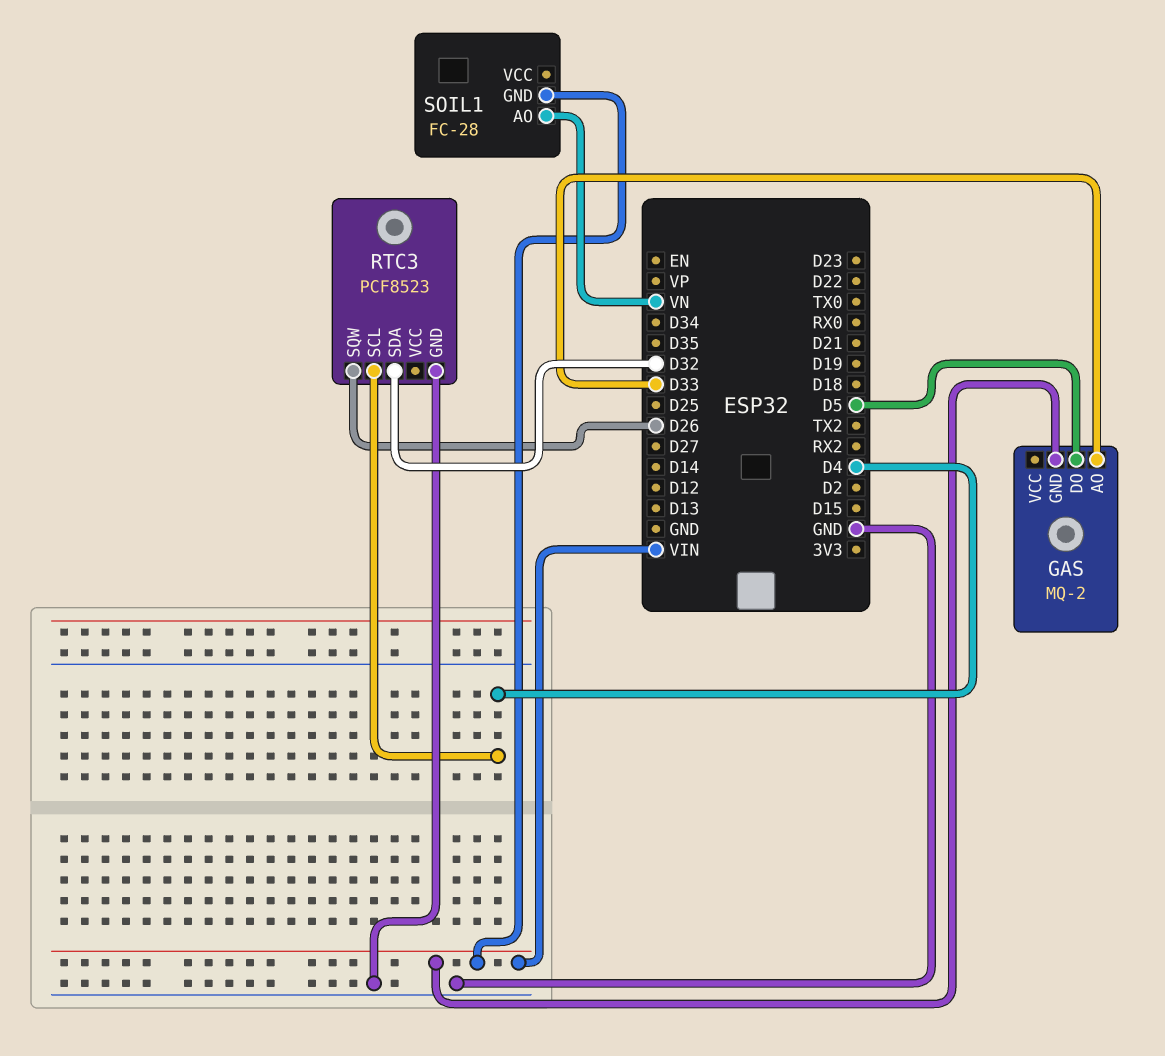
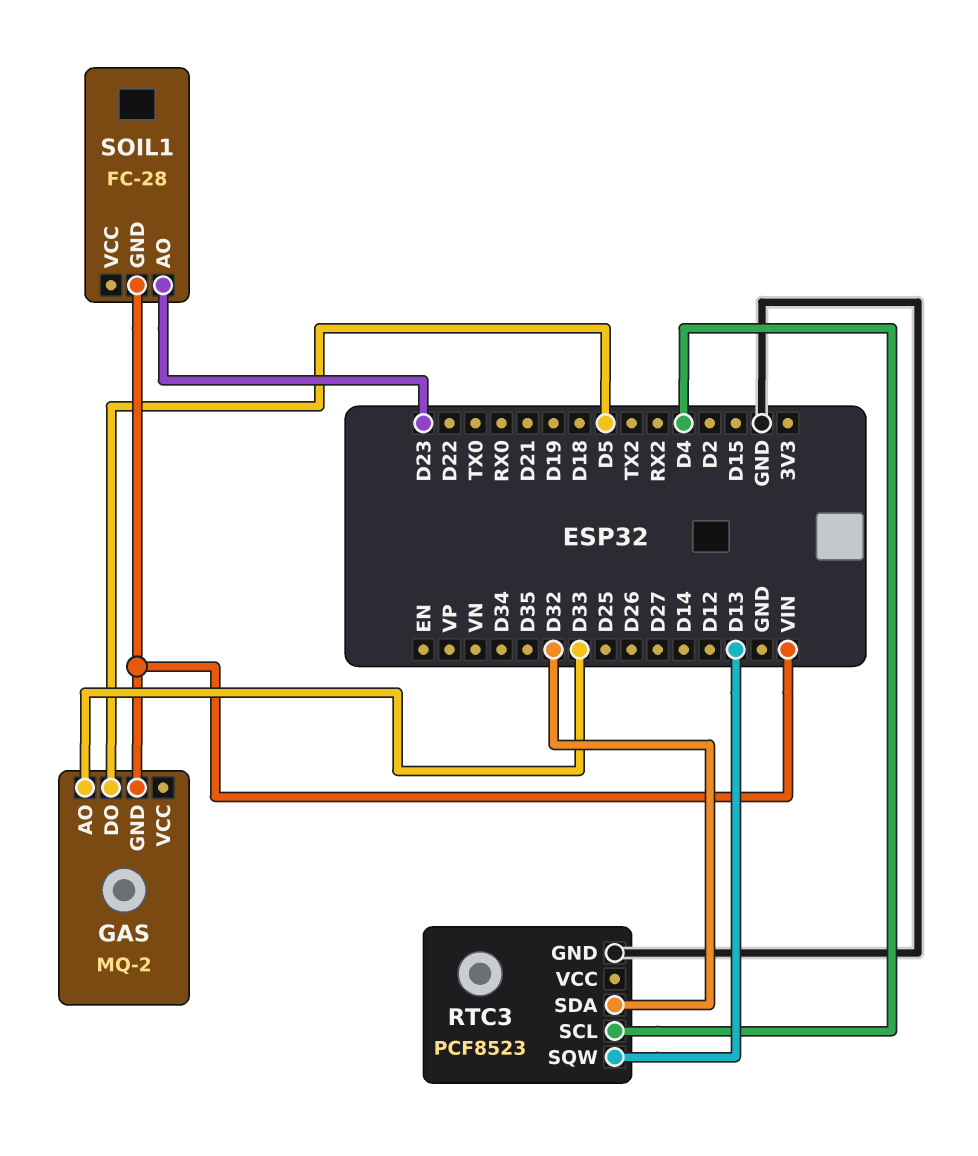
RTC3 pin SQW: D26 -> D13
SOIL1 pin AO: VN -> D23

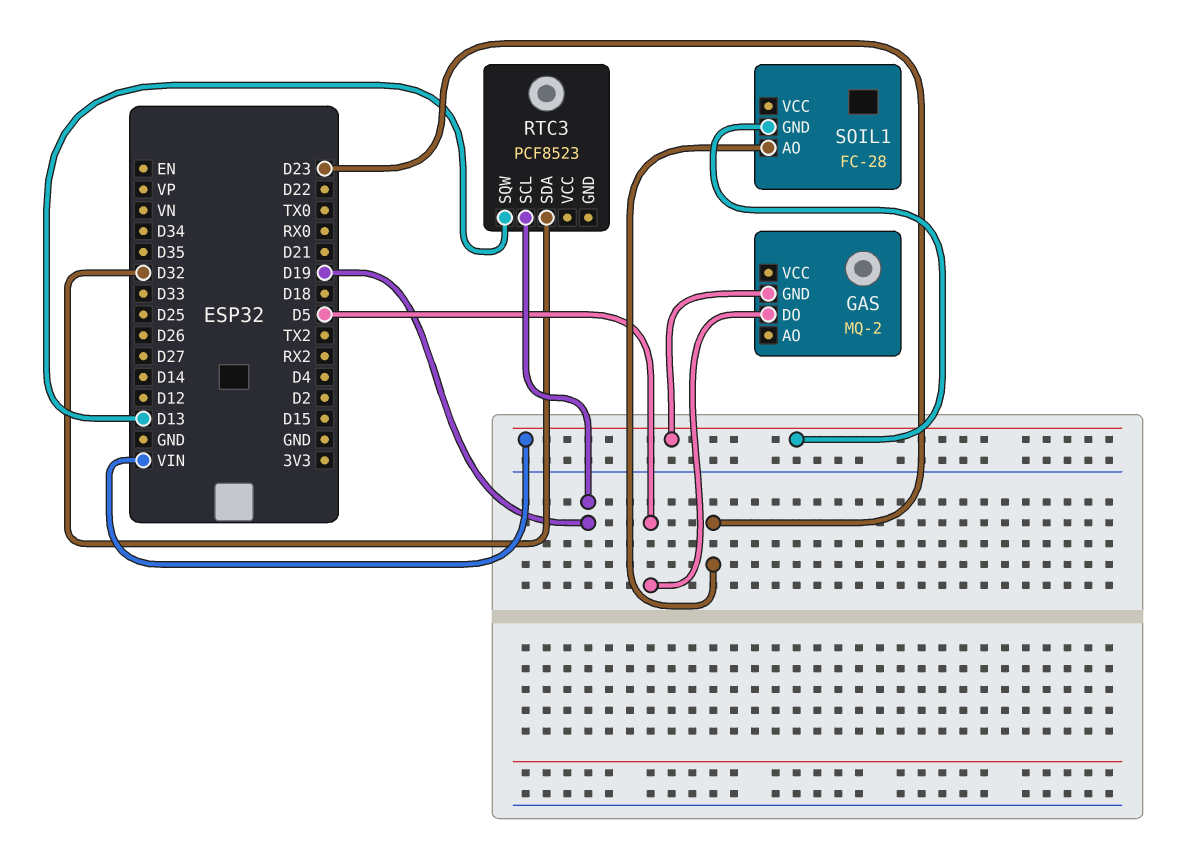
GAS pin AO: D33 -> none
RTC3 pin GND: GND -> none
RTC3 pin SCL: D4 -> D19

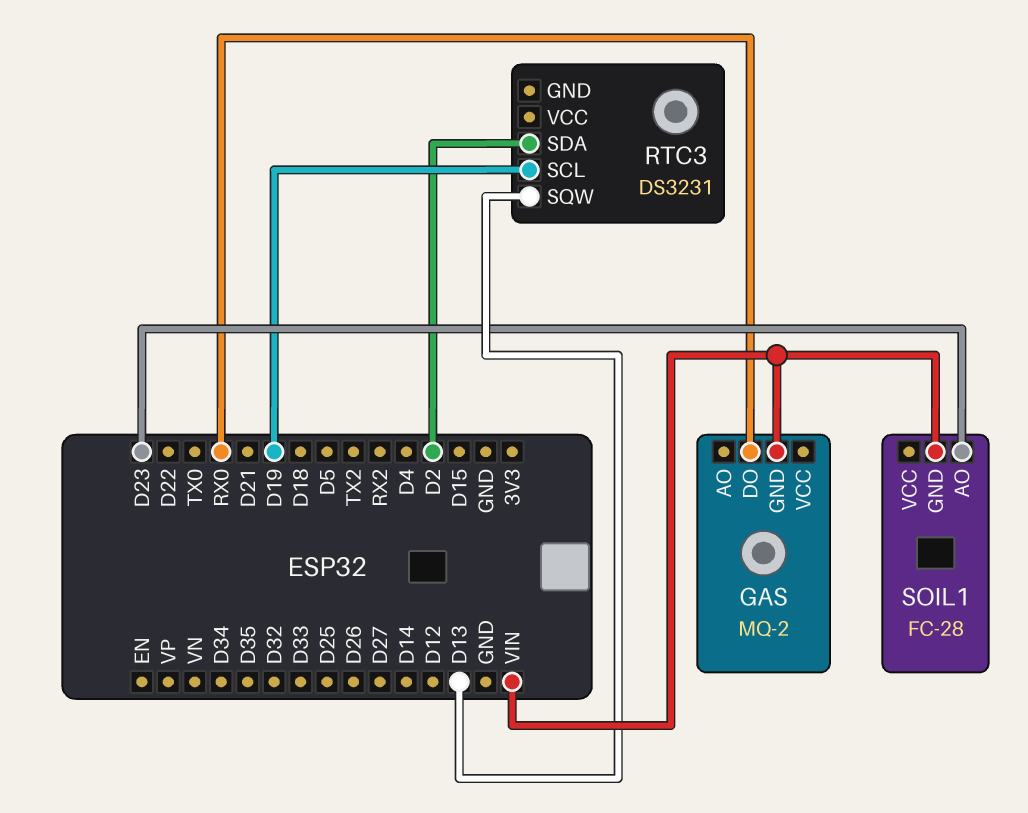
GAS pin DO: D5 -> RX0
RTC3: PCF8523 -> DS3231
RTC3 pin SDA: D32 -> D2

